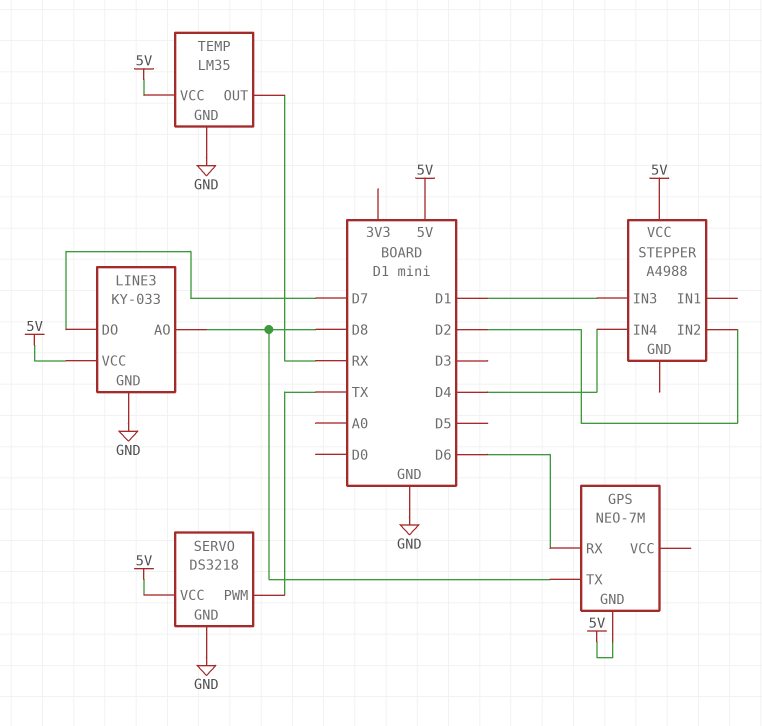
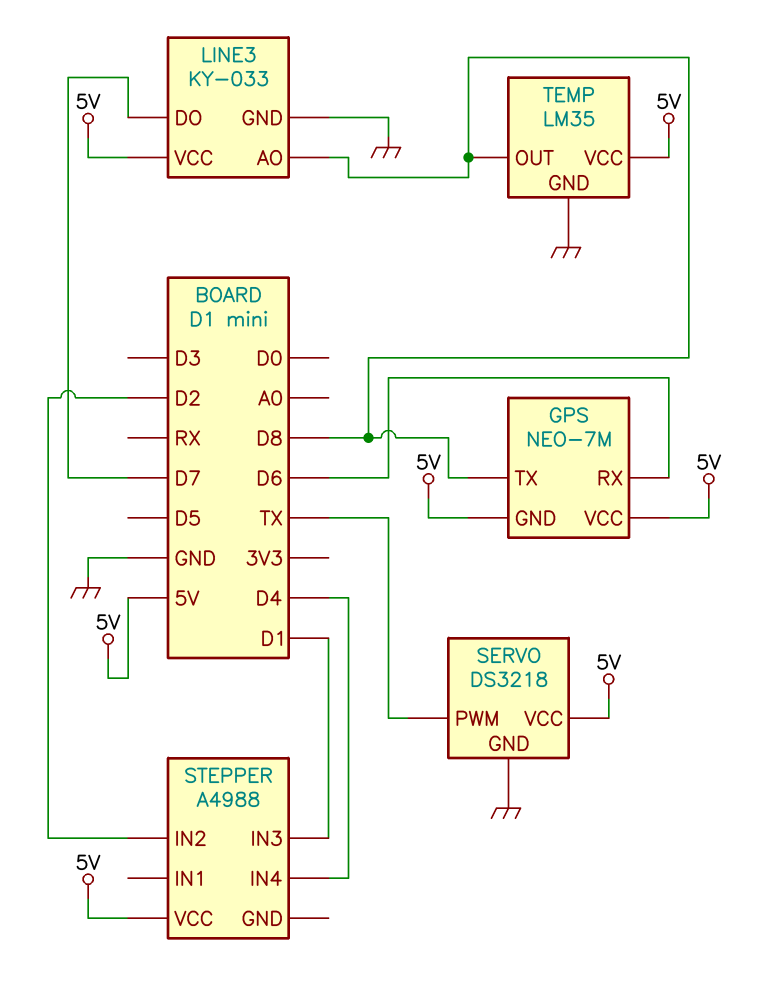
GPS pin VCC: none -> 5V
TEMP pin OUT: RX -> D8

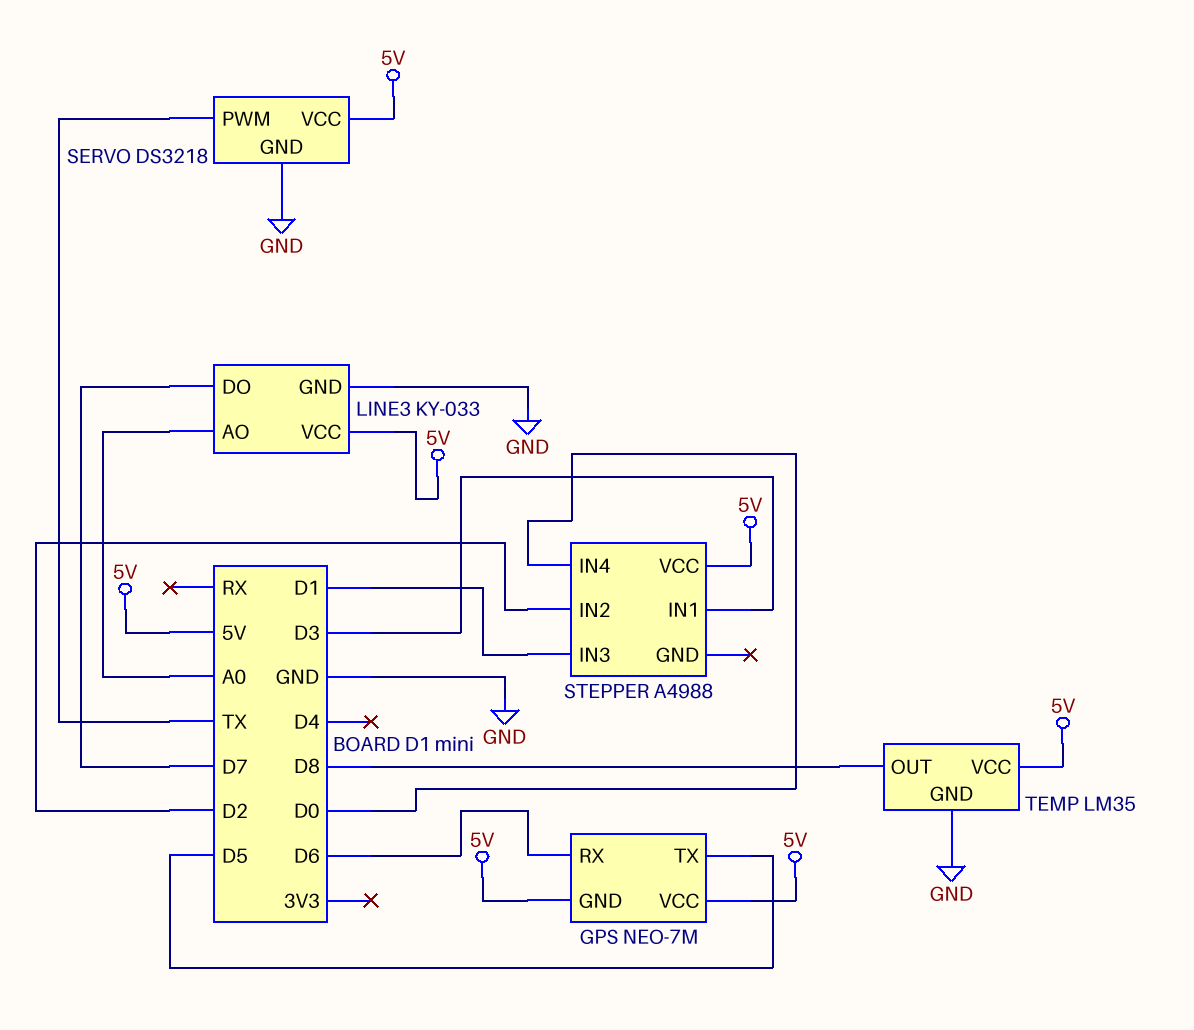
GPS pin TX: D8 -> D5
LINE3 pin AO: D8 -> A0
STEPPER pin IN1: none -> D3
STEPPER pin IN4: D4 -> D0

